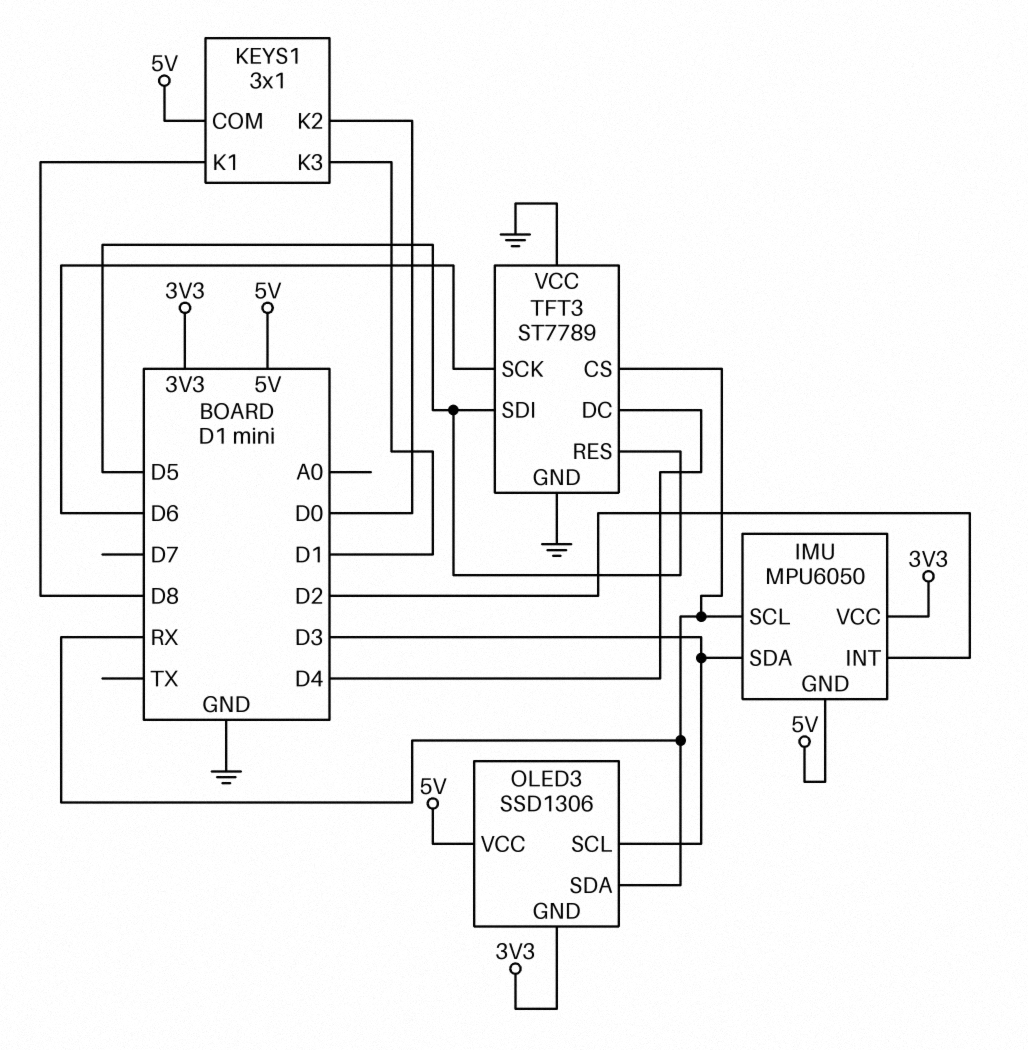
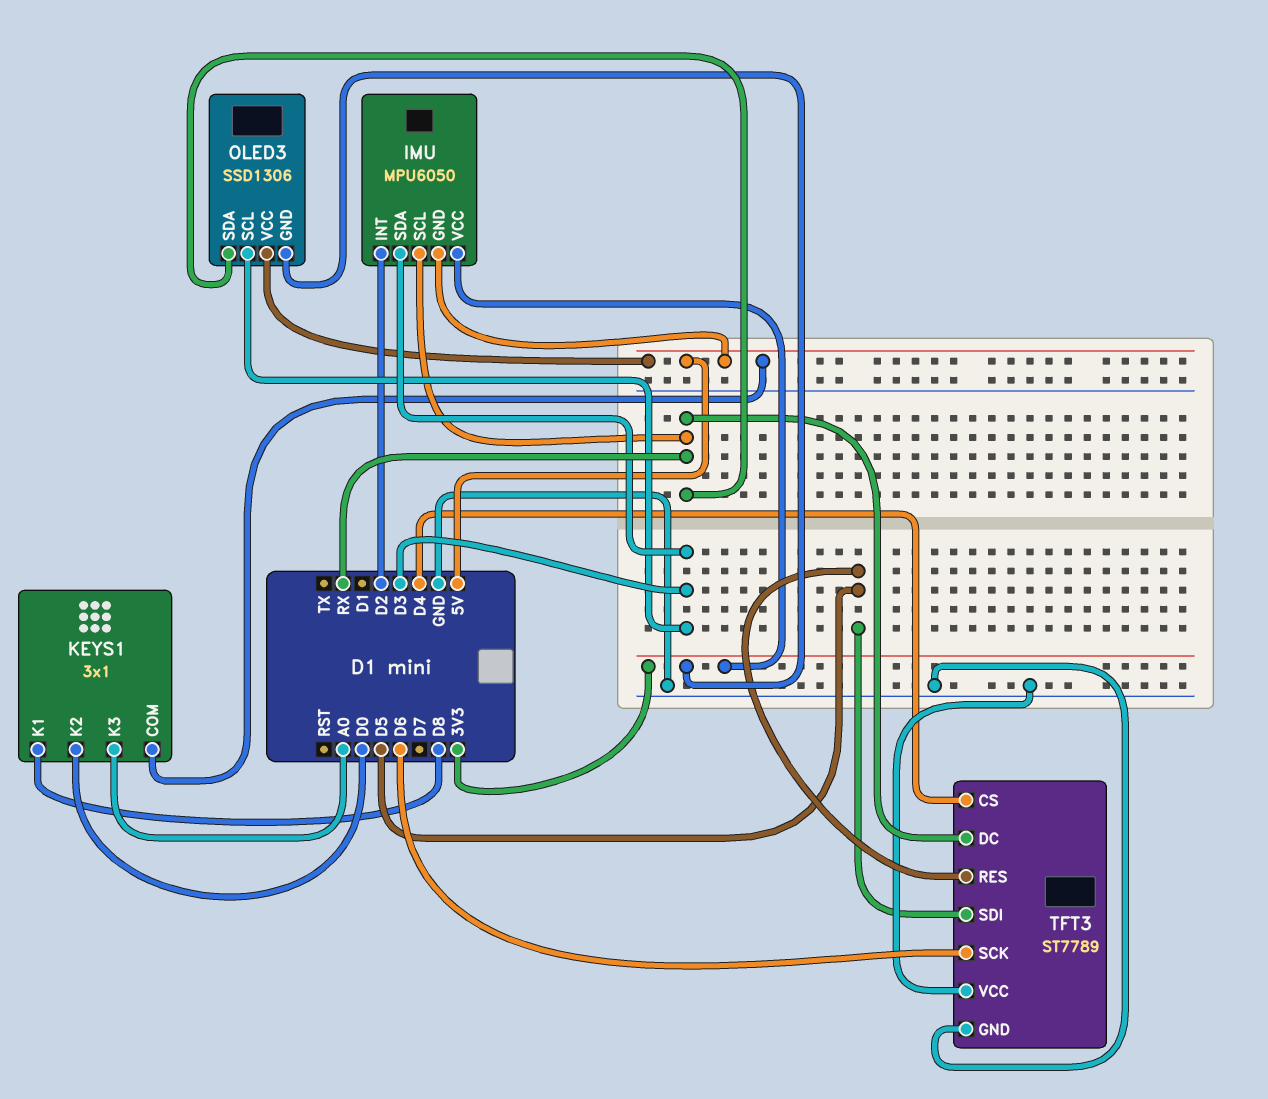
KEYS1 pin K3: D1 -> A0
TFT3 pin CS: RX -> D4
TFT3 pin DC: D4 -> RX

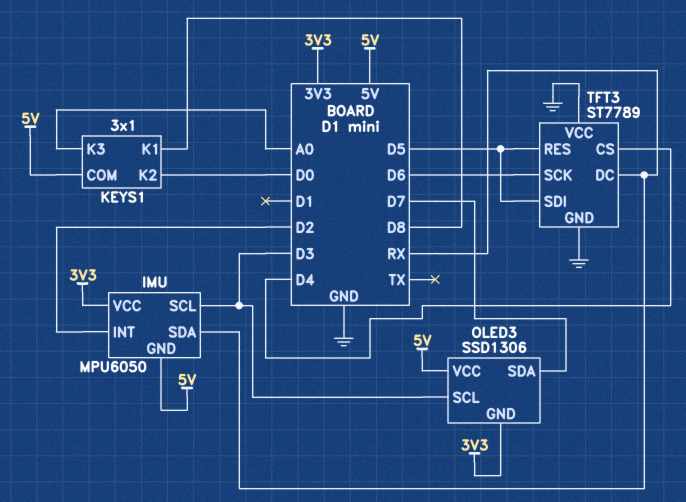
IMU pin SCL: RX -> D3
IMU pin SDA: D3 -> RX
OLED3 pin SDA: RX -> D7

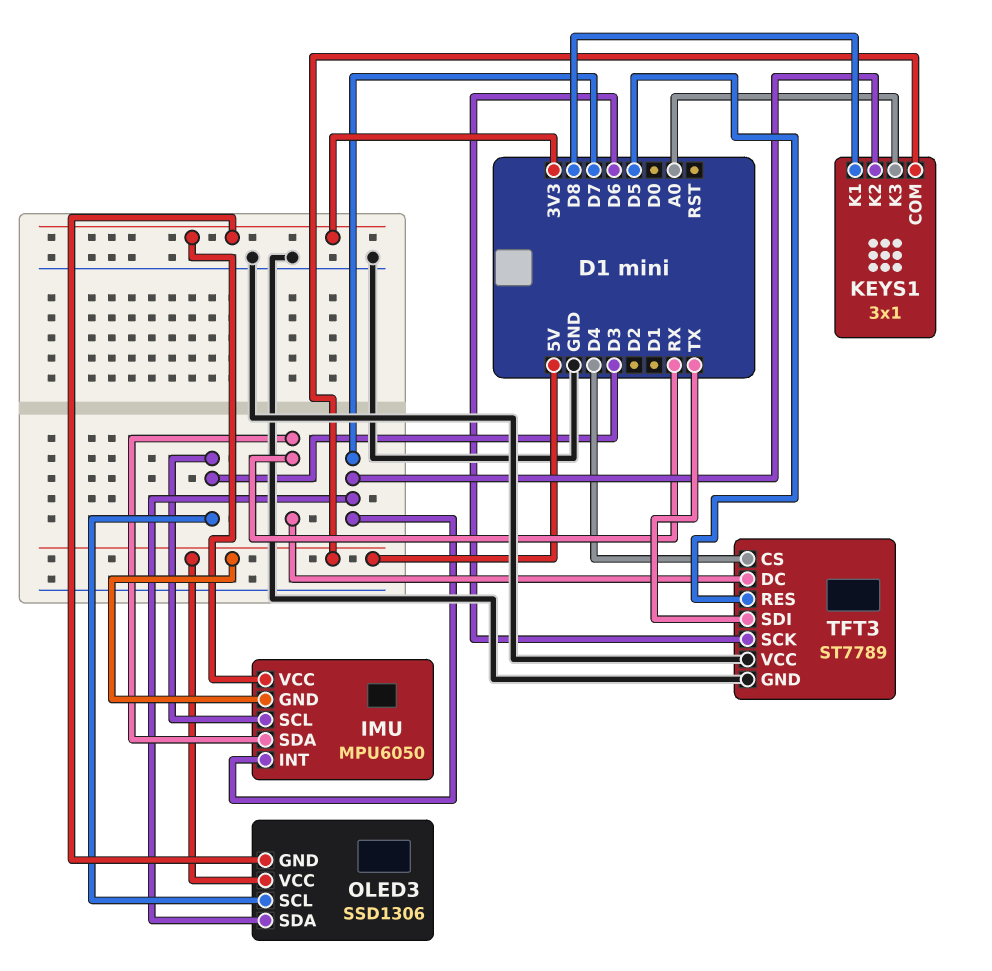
IMU pin INT: D2 -> D7
KEYS1 pin K2: D0 -> D7
TFT3 pin SDI: D5 -> TX

